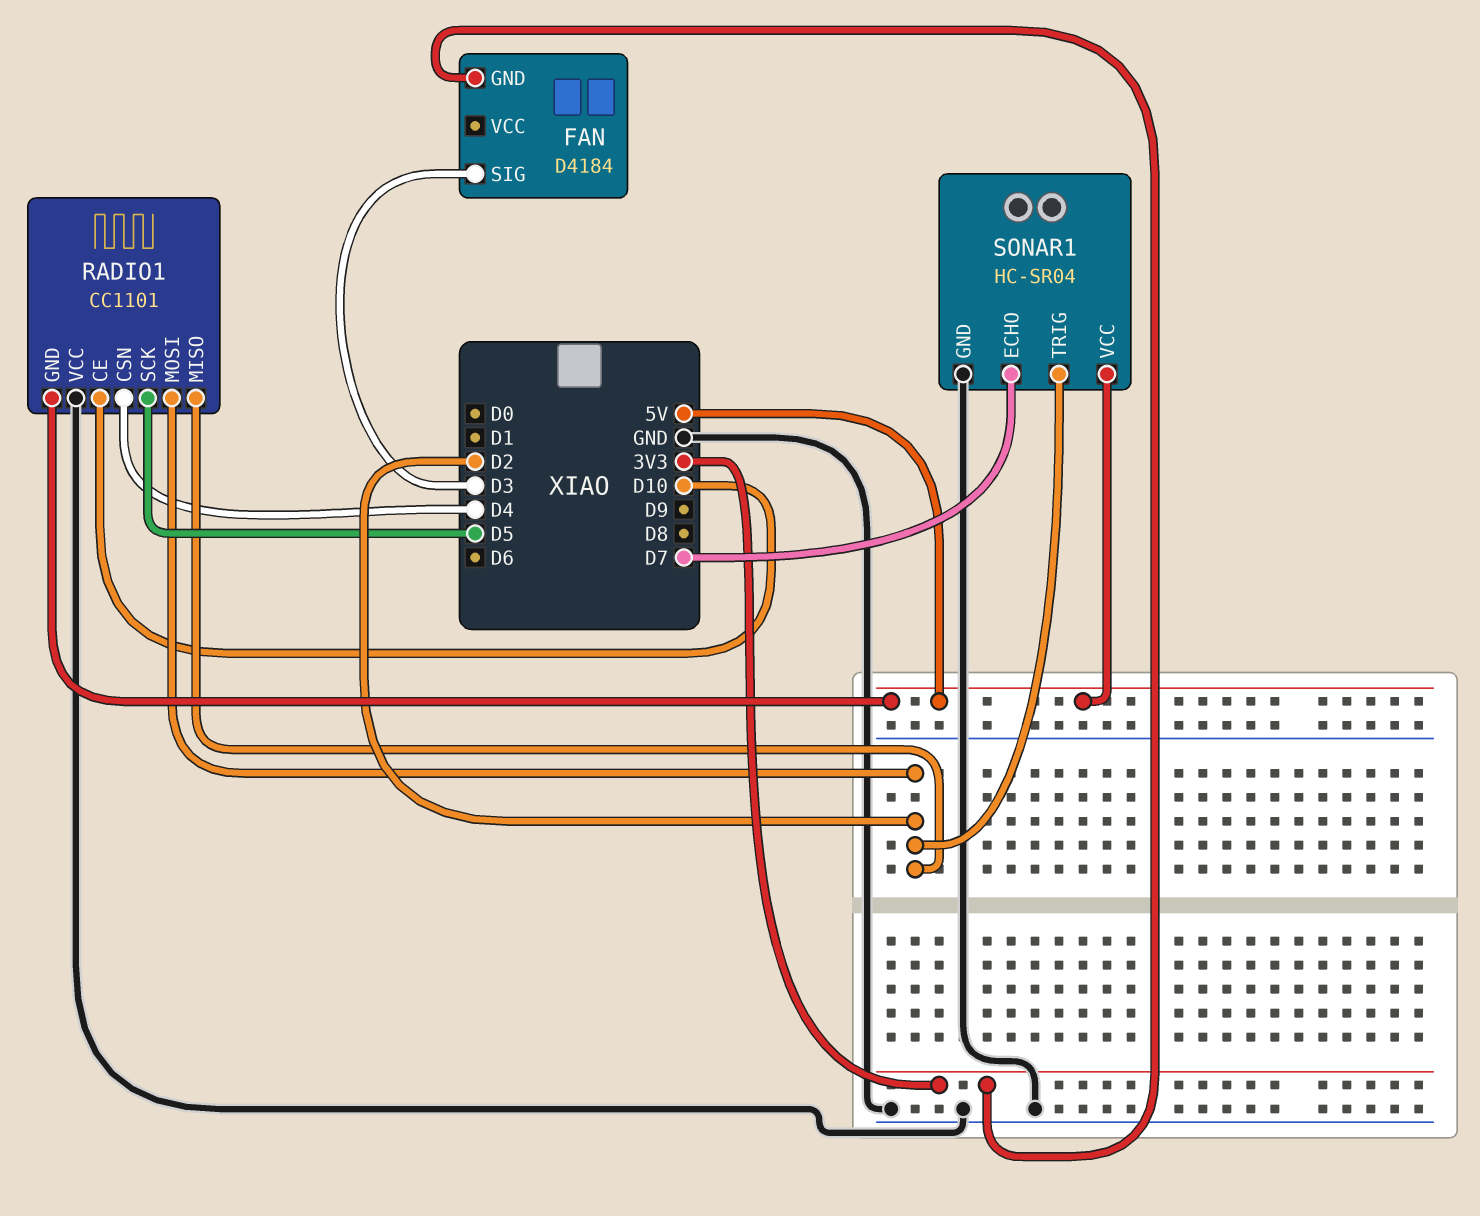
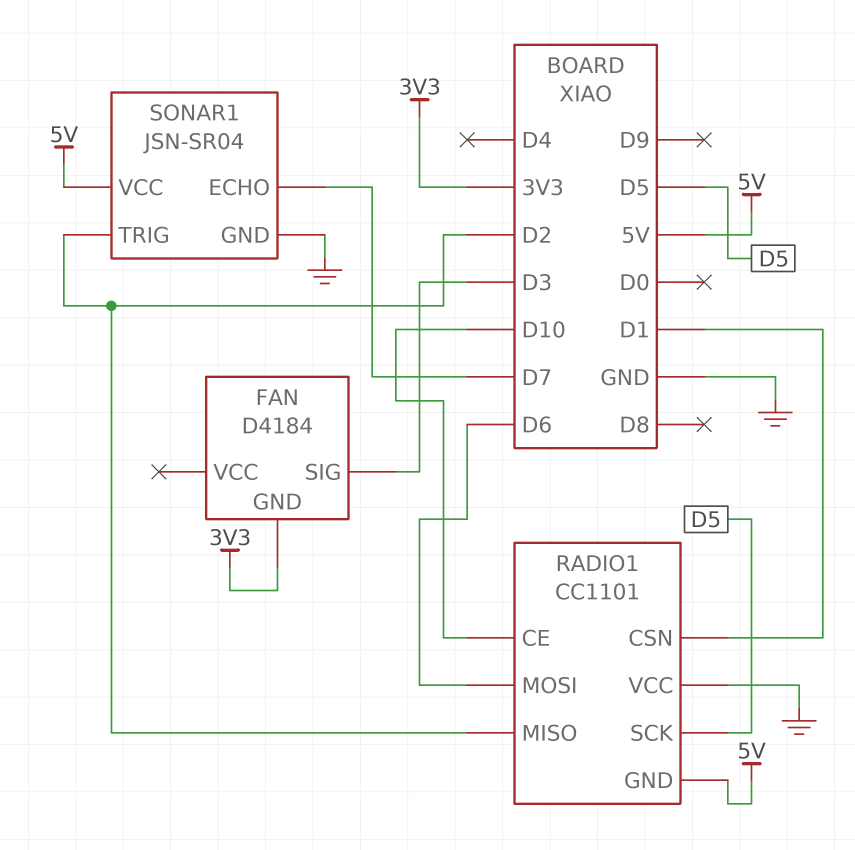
RADIO1 pin CSN: D4 -> D1
RADIO1 pin MOSI: D2 -> D6
SONAR1: HC-SR04 -> JSN-SR04

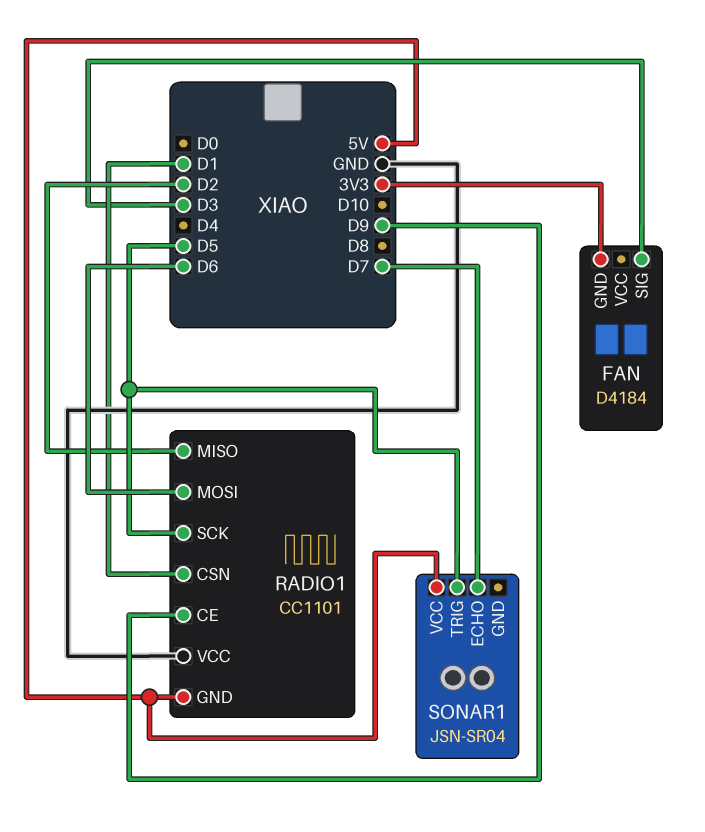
RADIO1 pin CE: D10 -> D9
SONAR1 pin GND: GND -> none
SONAR1 pin TRIG: D2 -> D5

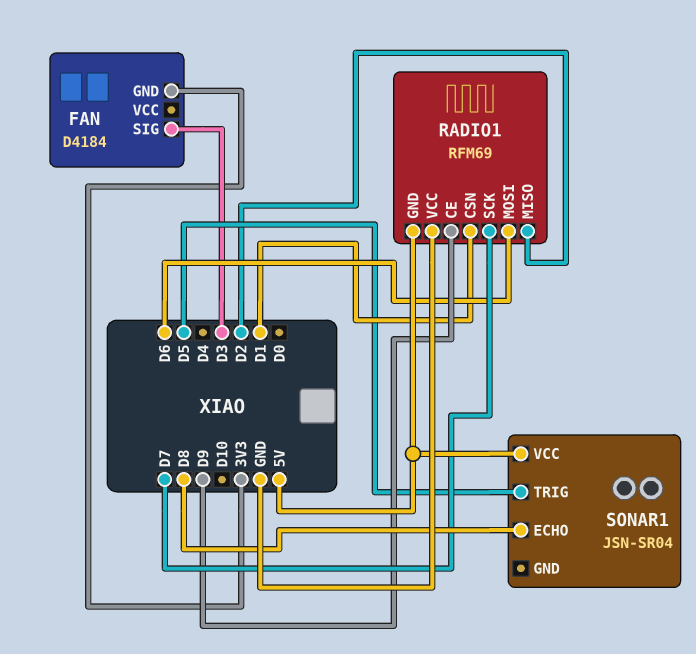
RADIO1: CC1101 -> RFM69
RADIO1 pin SCK: D5 -> D7
SONAR1 pin ECHO: D7 -> D8

